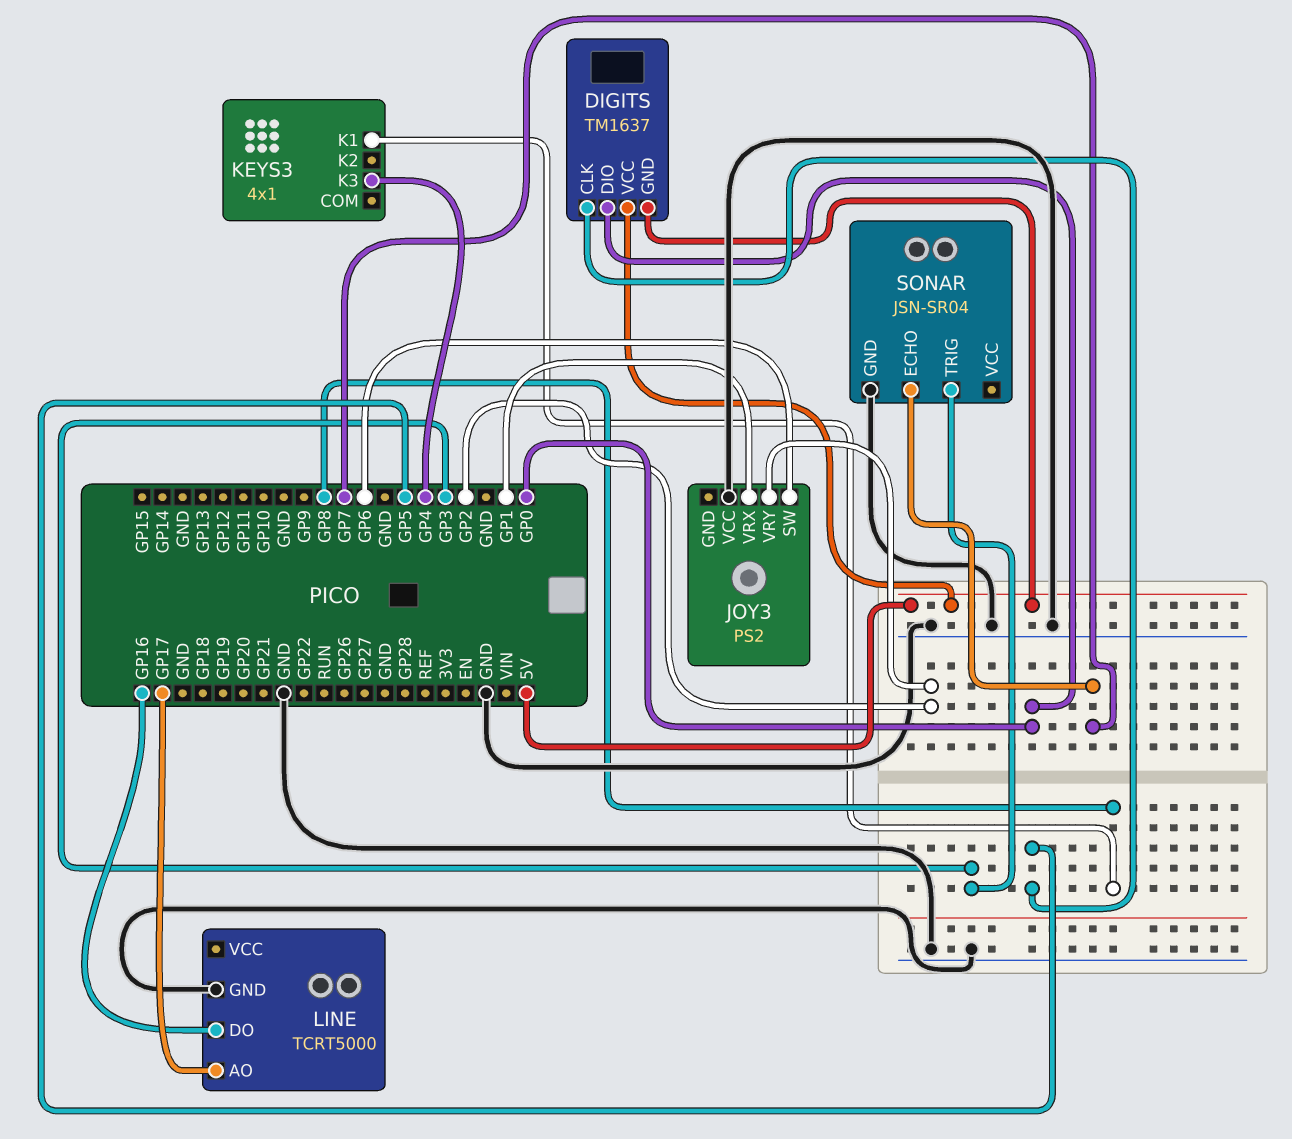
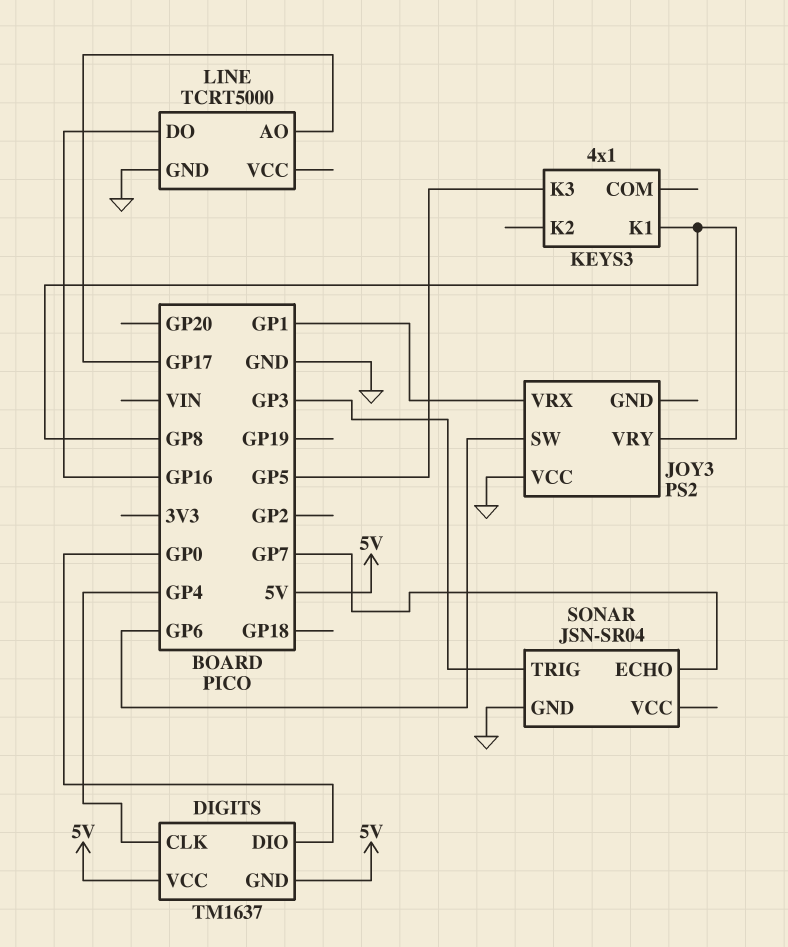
DIGITS pin CLK: GP5 -> GP4
JOY3 pin VRY: GP2 -> GP8
KEYS3 pin K3: GP4 -> GP5

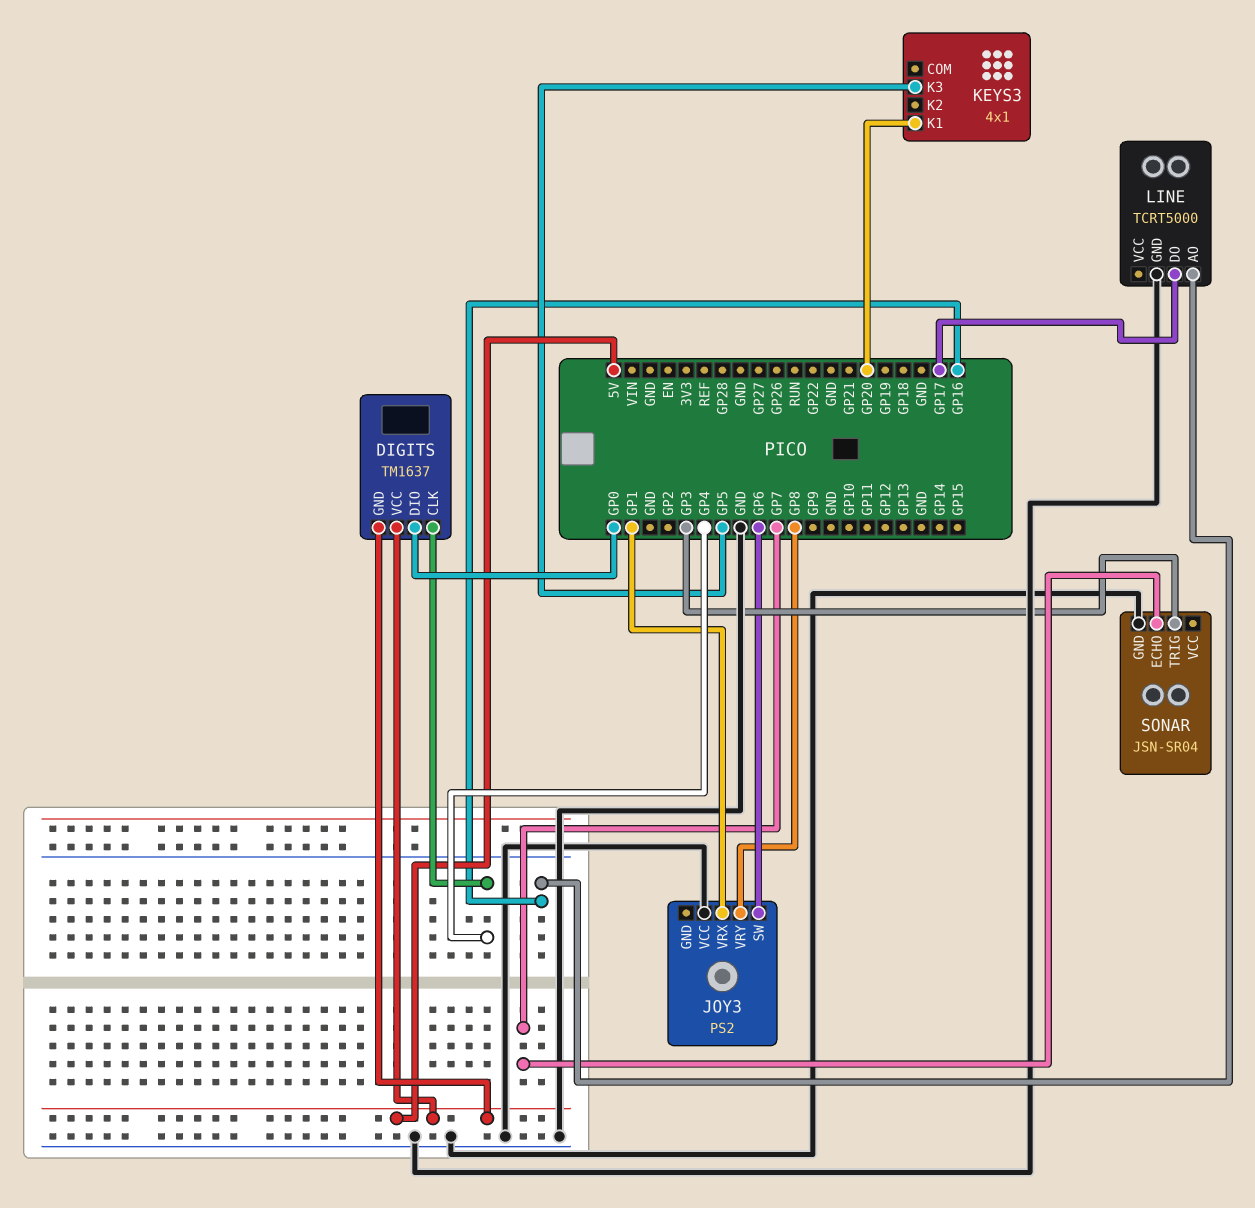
KEYS3 pin K1: GP8 -> GP20
LINE pin AO: GP17 -> GP16
LINE pin DO: GP16 -> GP17

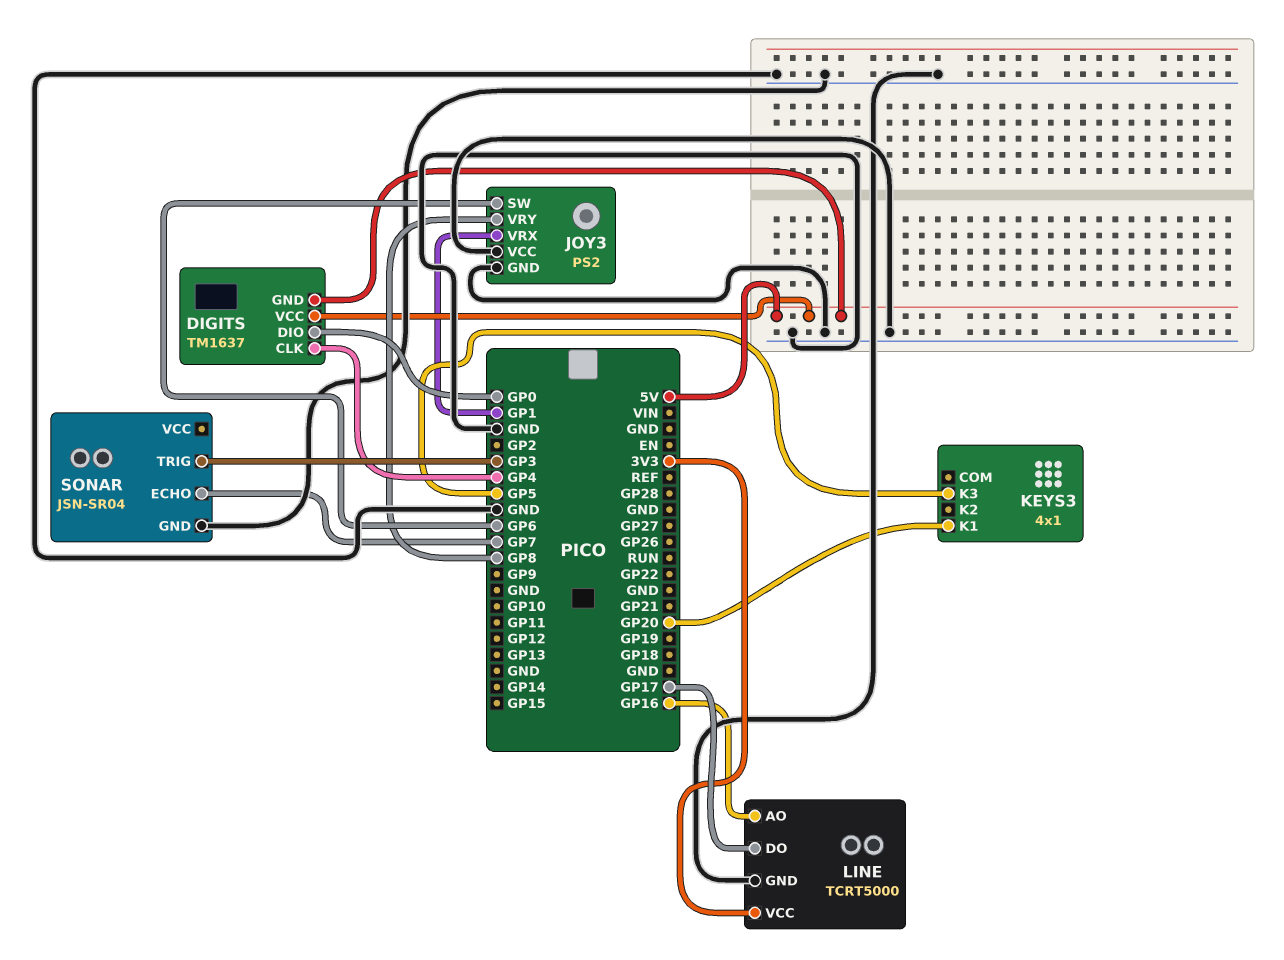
JOY3 pin GND: none -> GND
LINE pin VCC: none -> 3V3

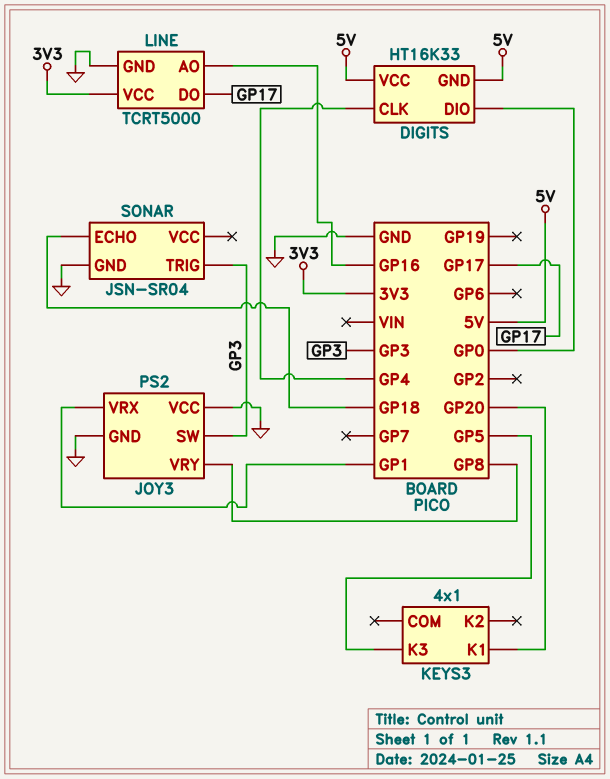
DIGITS: TM1637 -> HT16K33
JOY3 pin SW: GP6 -> GP3
SONAR pin ECHO: GP7 -> GP18

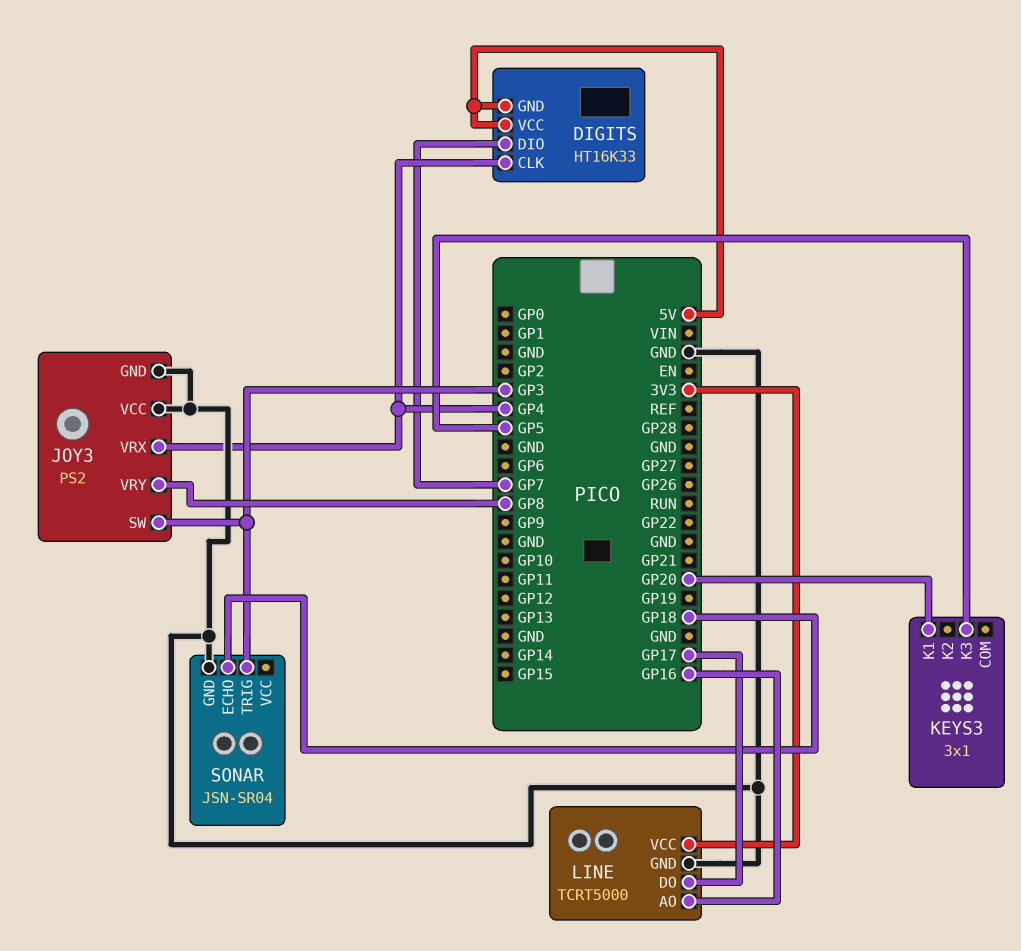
DIGITS pin DIO: GP0 -> GP7
JOY3 pin VRX: GP1 -> GP4
KEYS3: 4x1 -> 3x1

